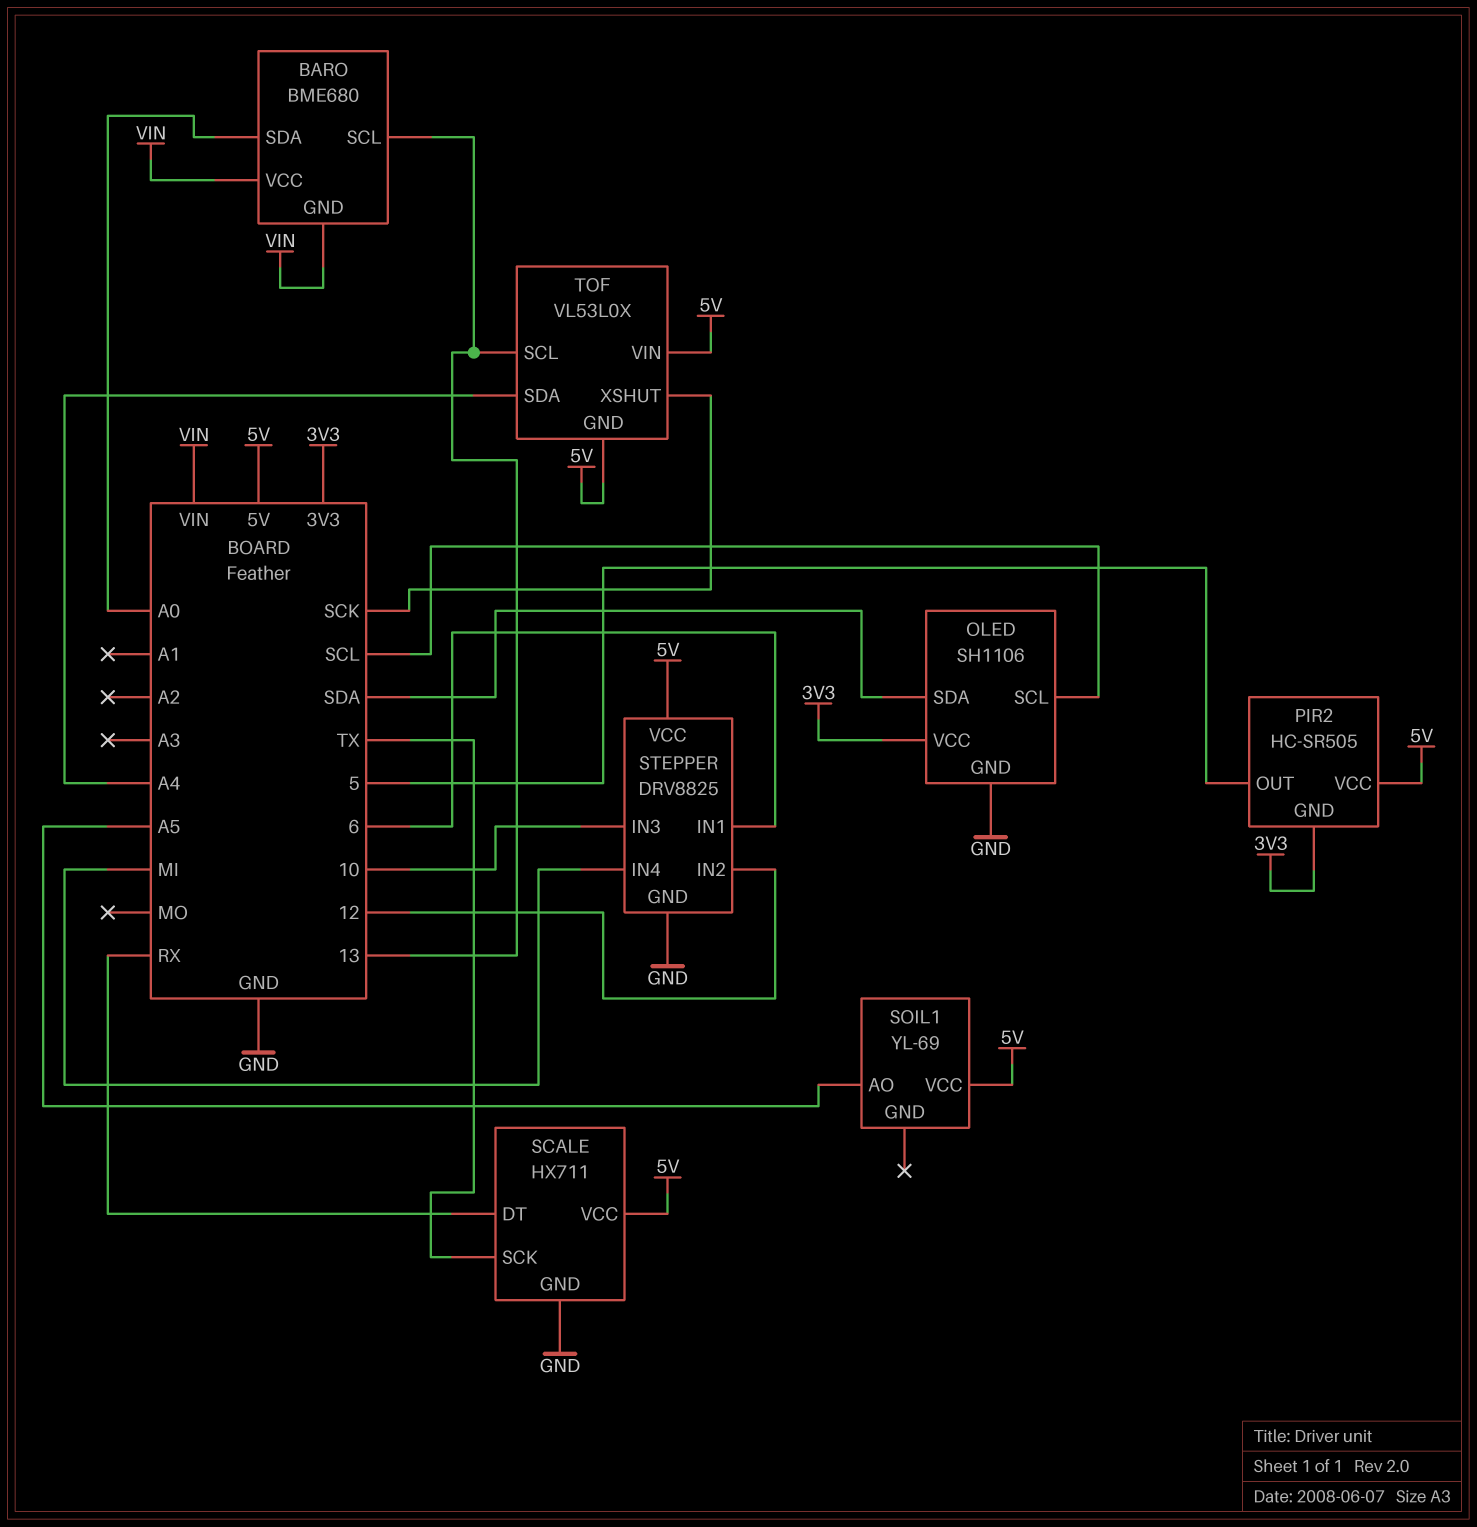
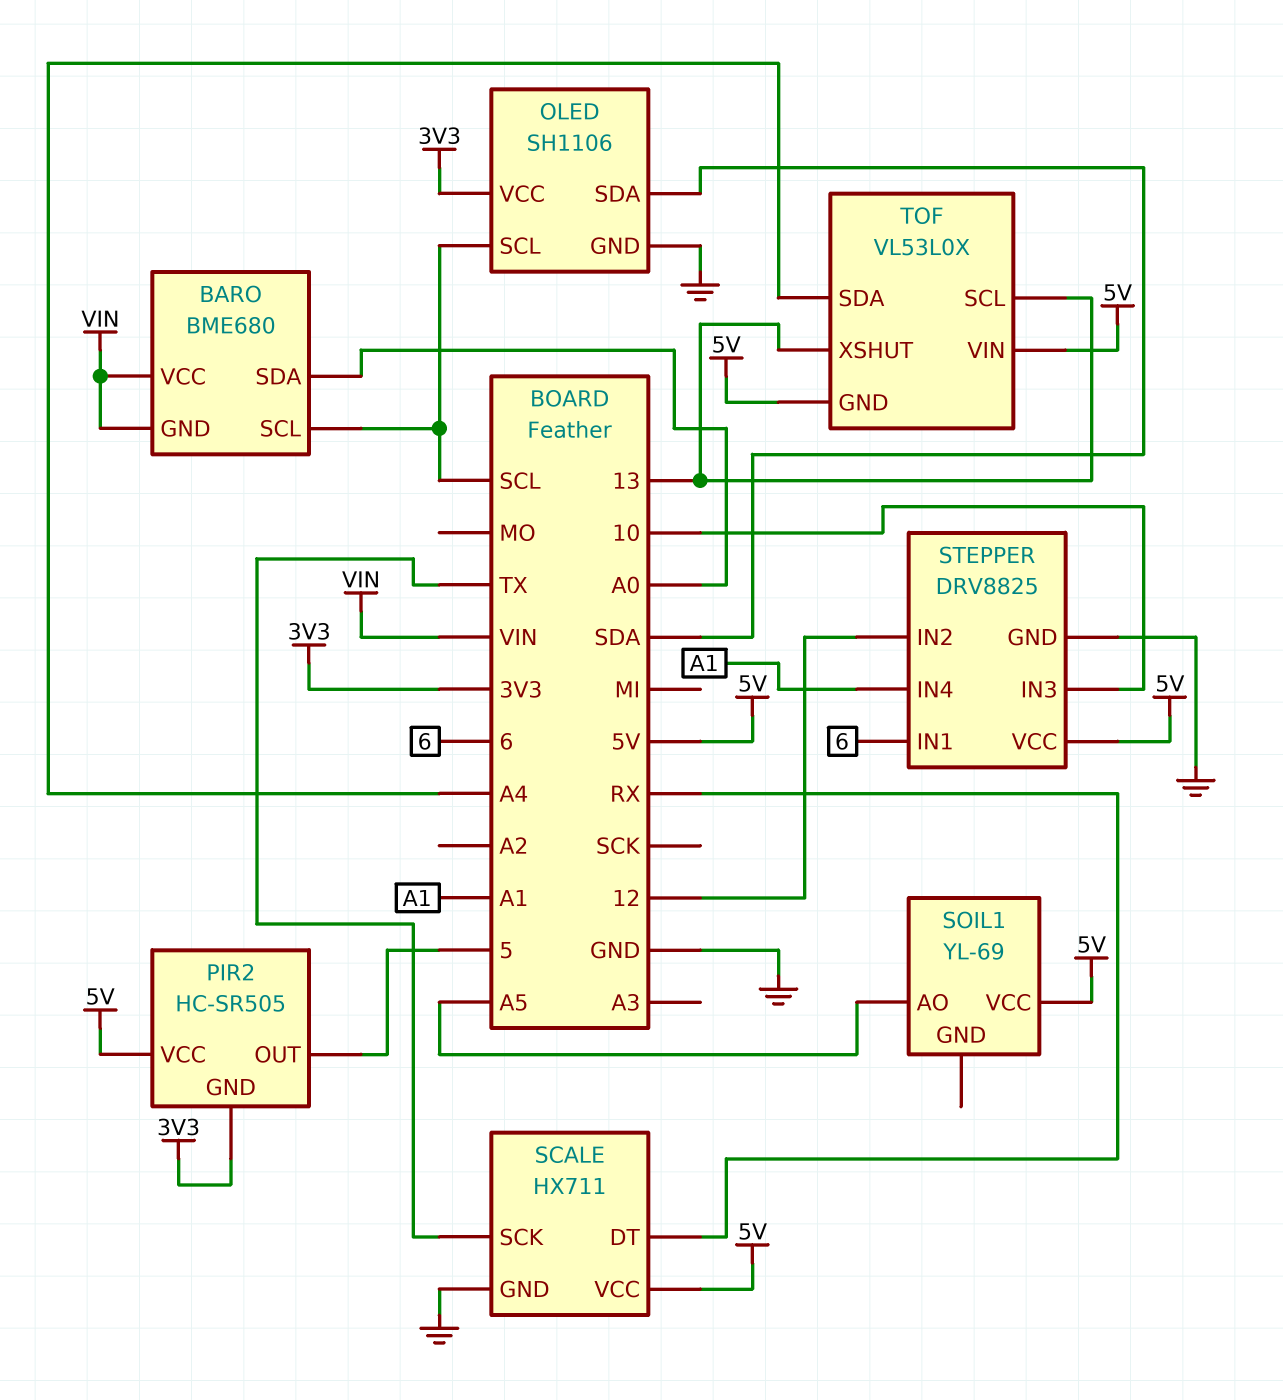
BARO pin SCL: 13 -> SCL
STEPPER pin IN4: MI -> A1
TOF pin XSHUT: SCK -> 13

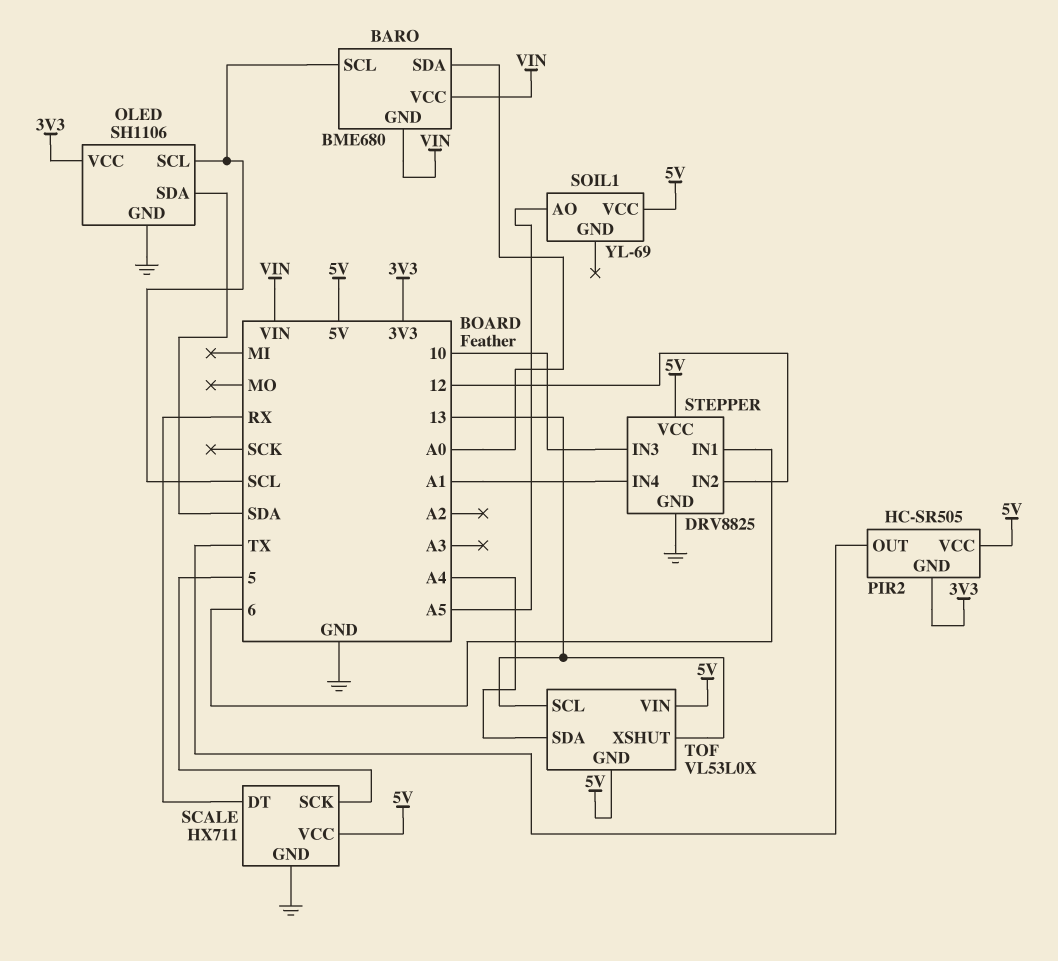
PIR2 pin OUT: 5 -> TX
SCALE pin SCK: TX -> 5

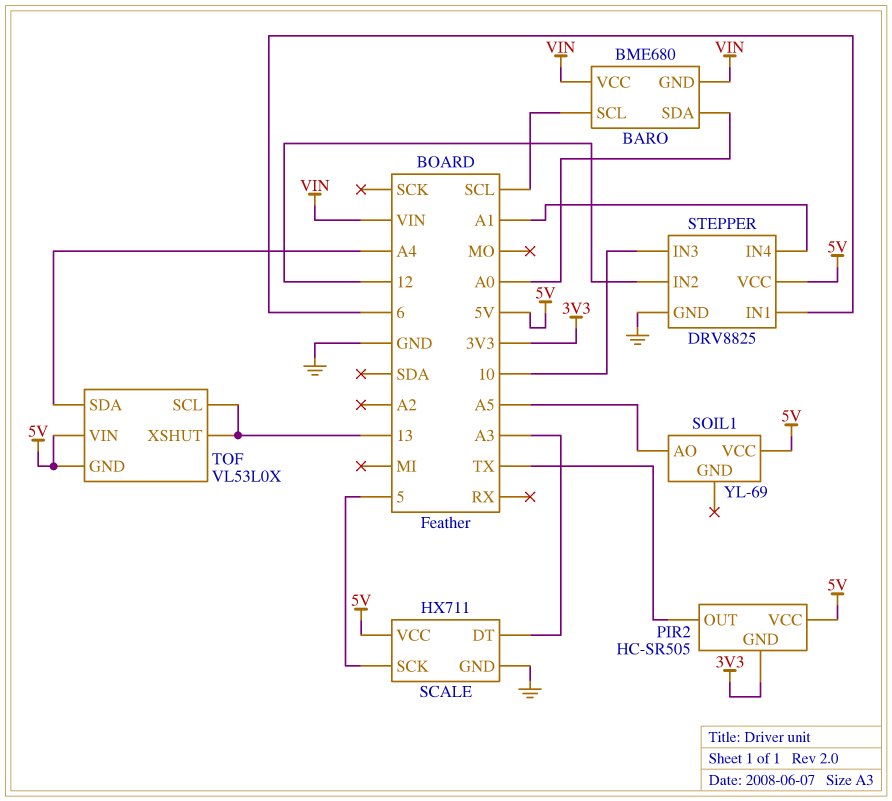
OLED: SH1106 -> none
OLED pin GND: GND -> none
OLED pin SCL: SCL -> none
OLED pin SDA: SDA -> none
OLED pin VCC: 3V3 -> none
SCALE pin DT: RX -> A3

